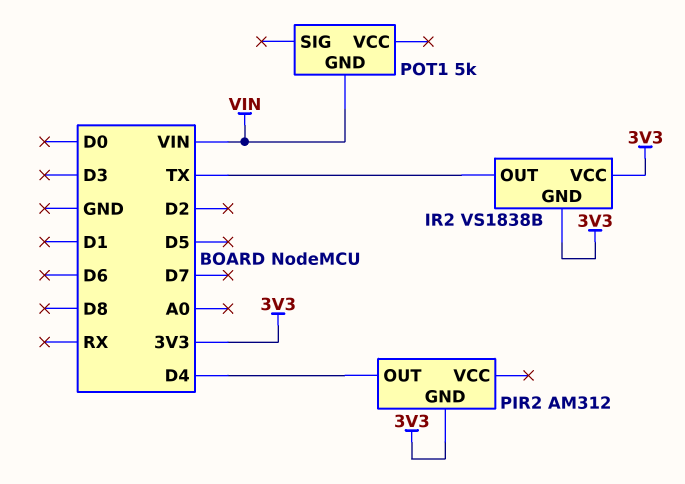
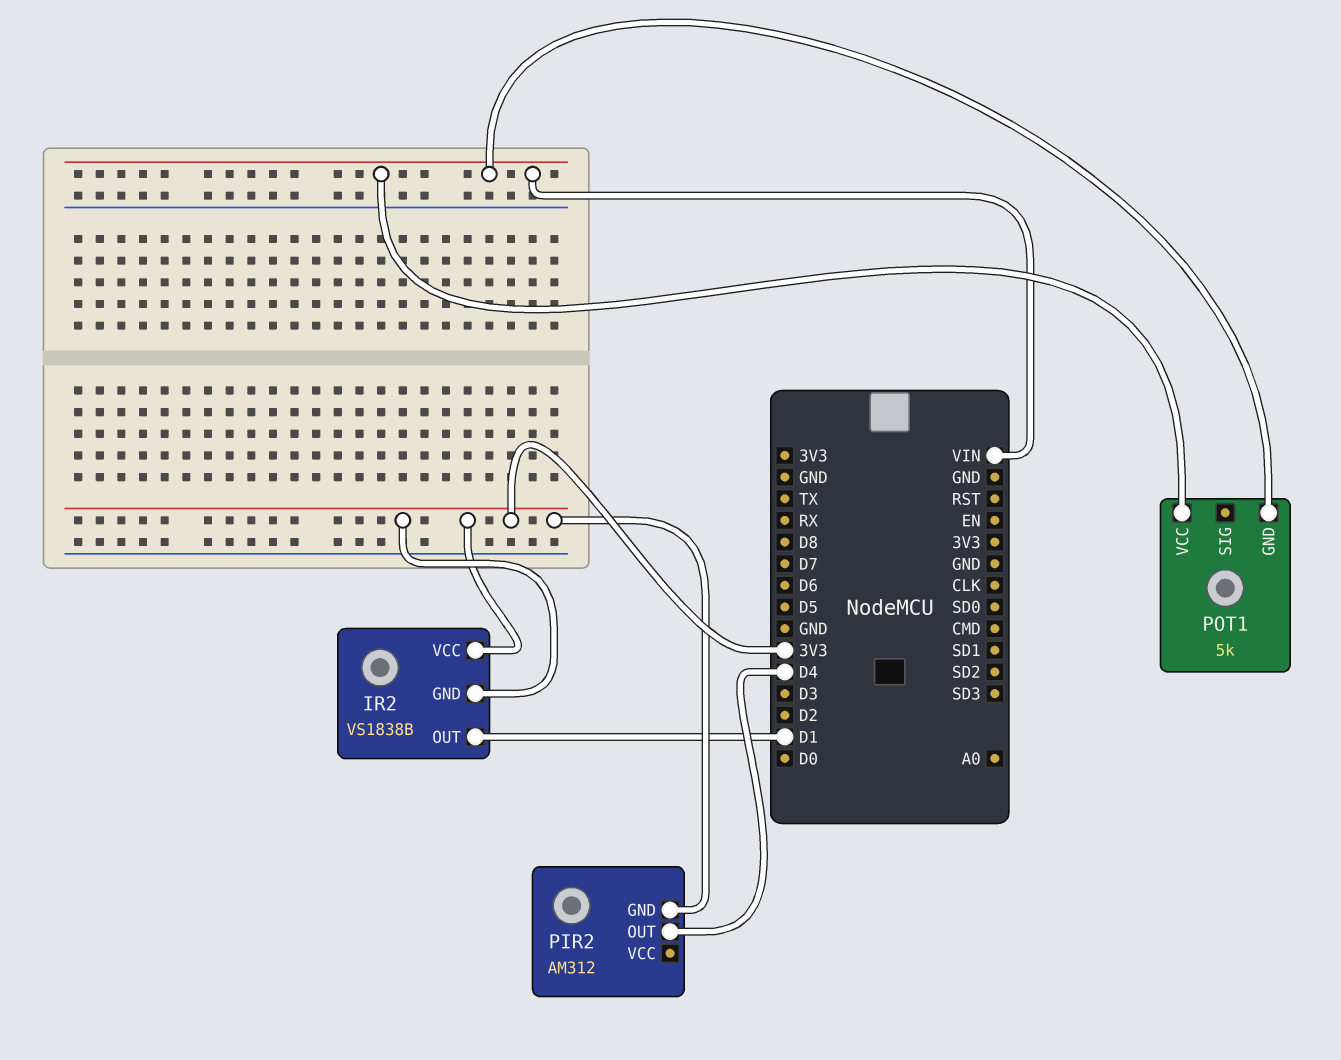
IR2 pin OUT: TX -> D1
POT1 pin VCC: none -> VIN

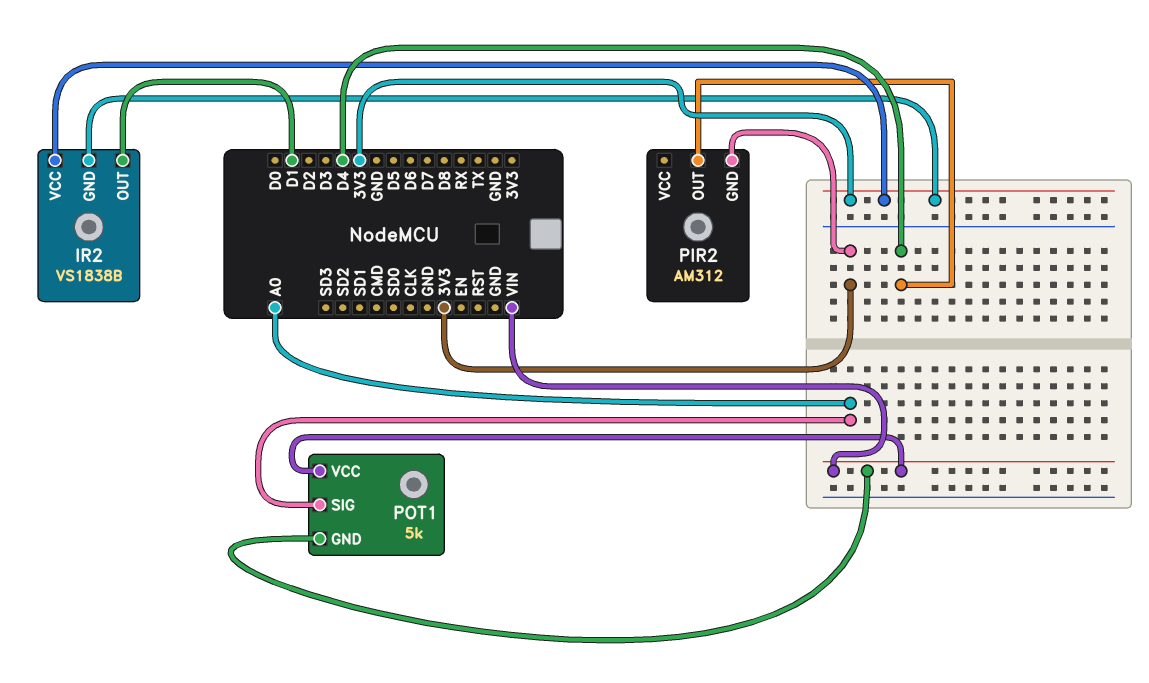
POT1 pin SIG: none -> A0

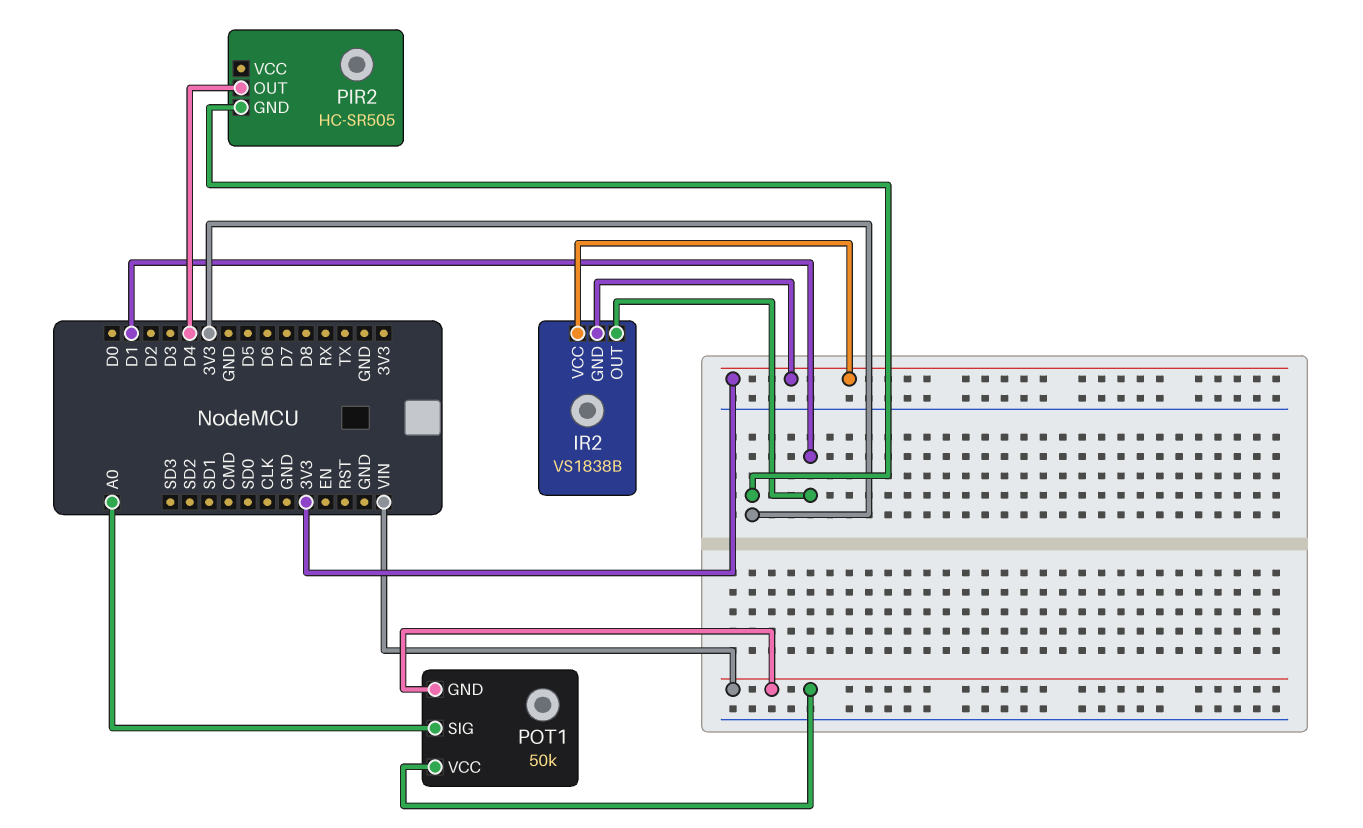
PIR2: AM312 -> HC-SR505
POT1: 5k -> 50k

